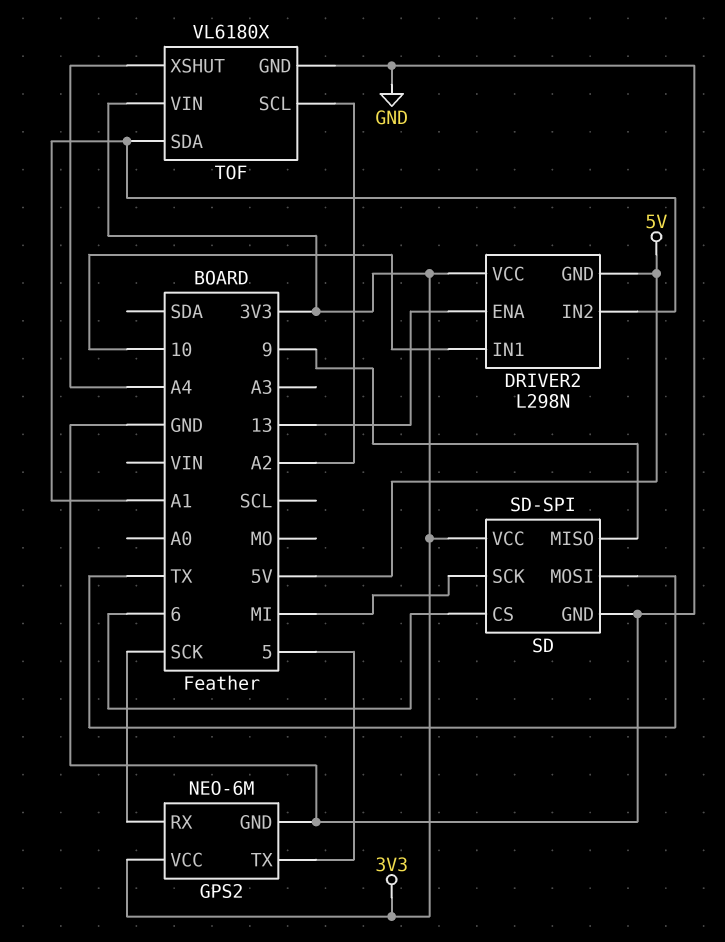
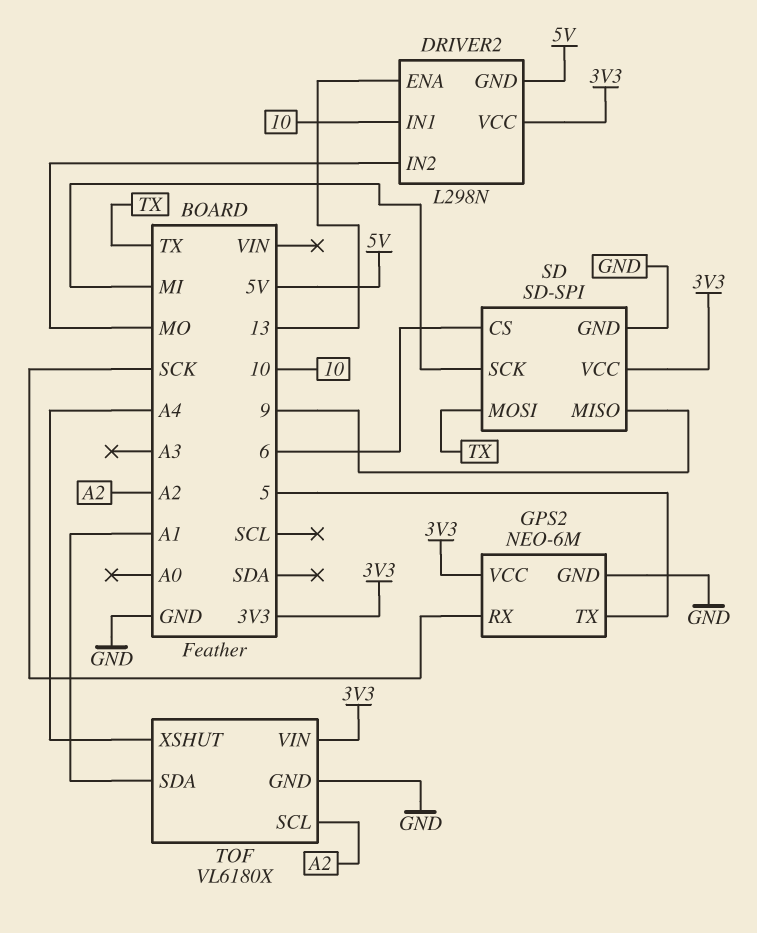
DRIVER2 pin IN2: A1 -> MO

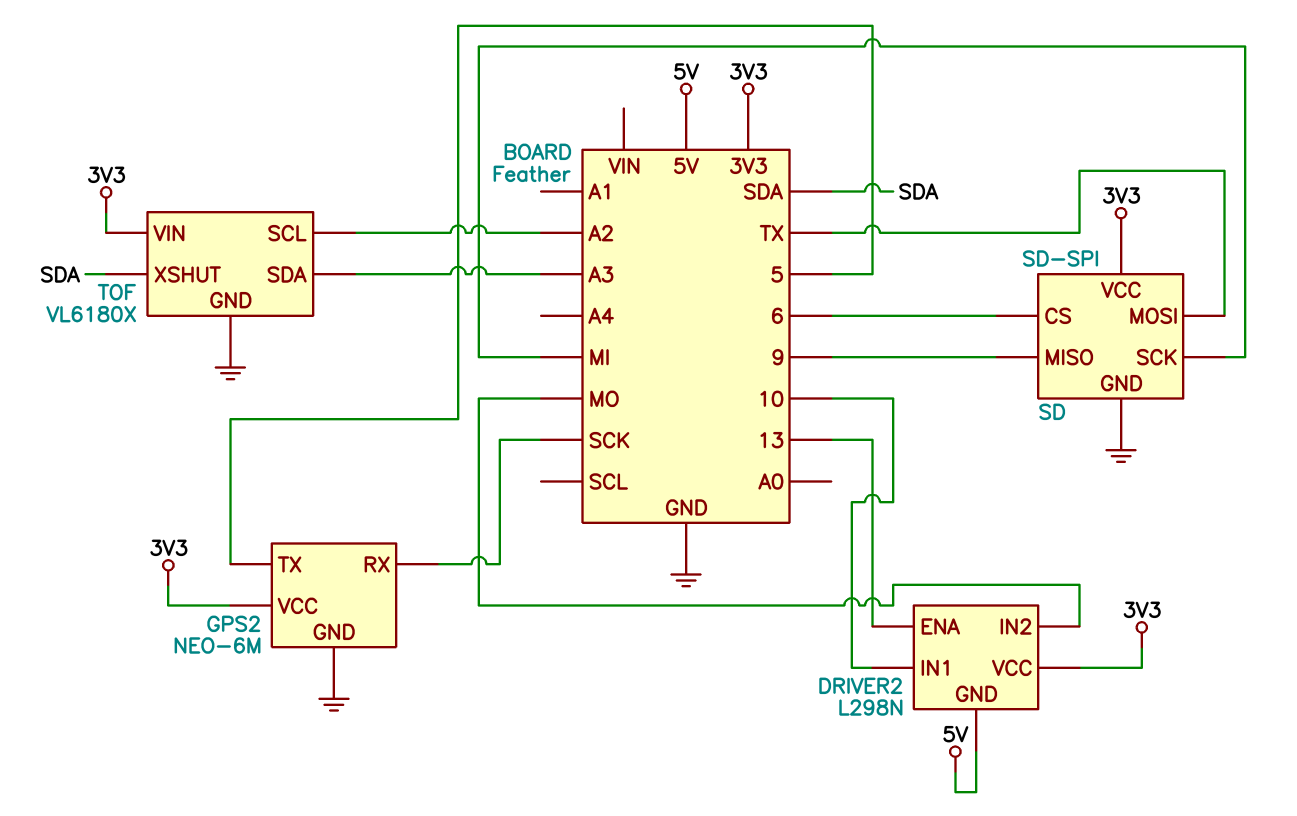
TOF pin SDA: A1 -> A3
TOF pin XSHUT: A4 -> SDA

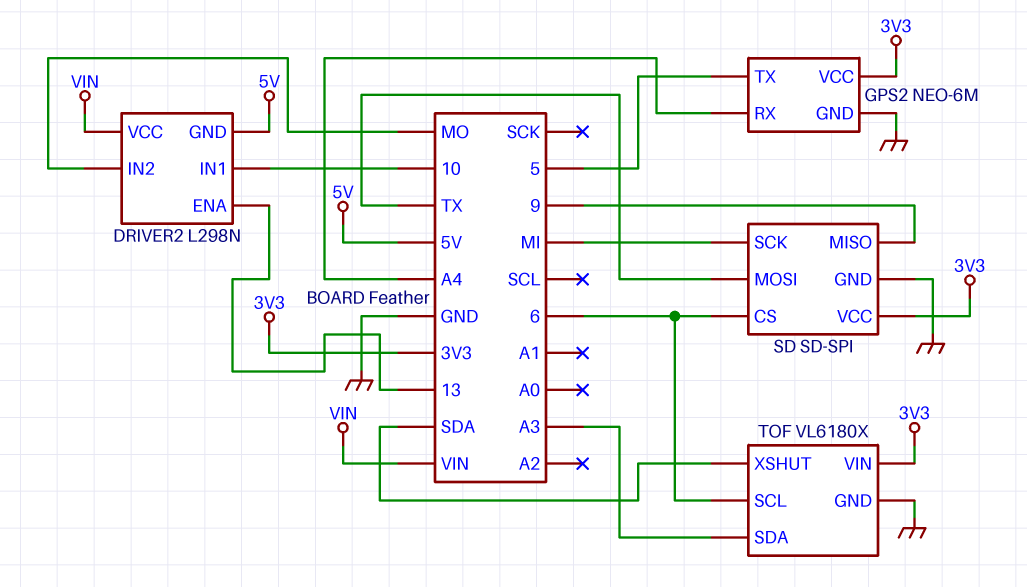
DRIVER2 pin VCC: 3V3 -> VIN
GPS2 pin RX: SCK -> A4
TOF pin SCL: A2 -> 6

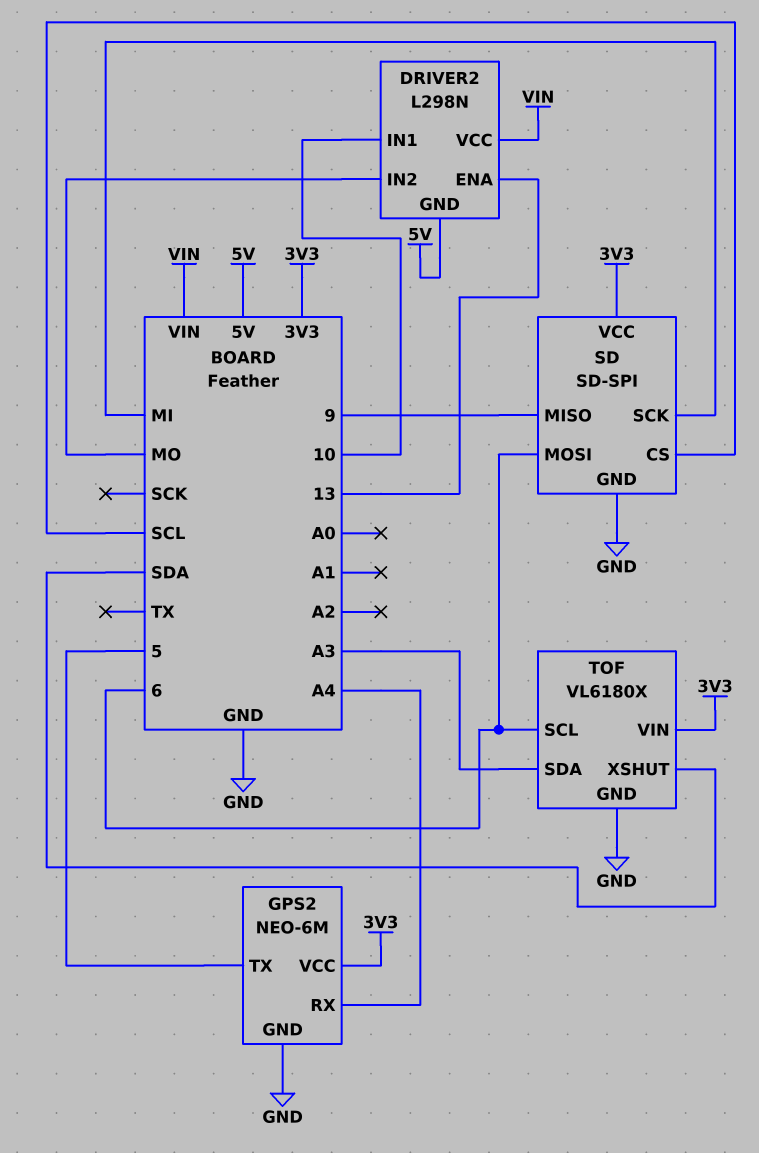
SD pin CS: 6 -> SCL
SD pin MOSI: TX -> 6

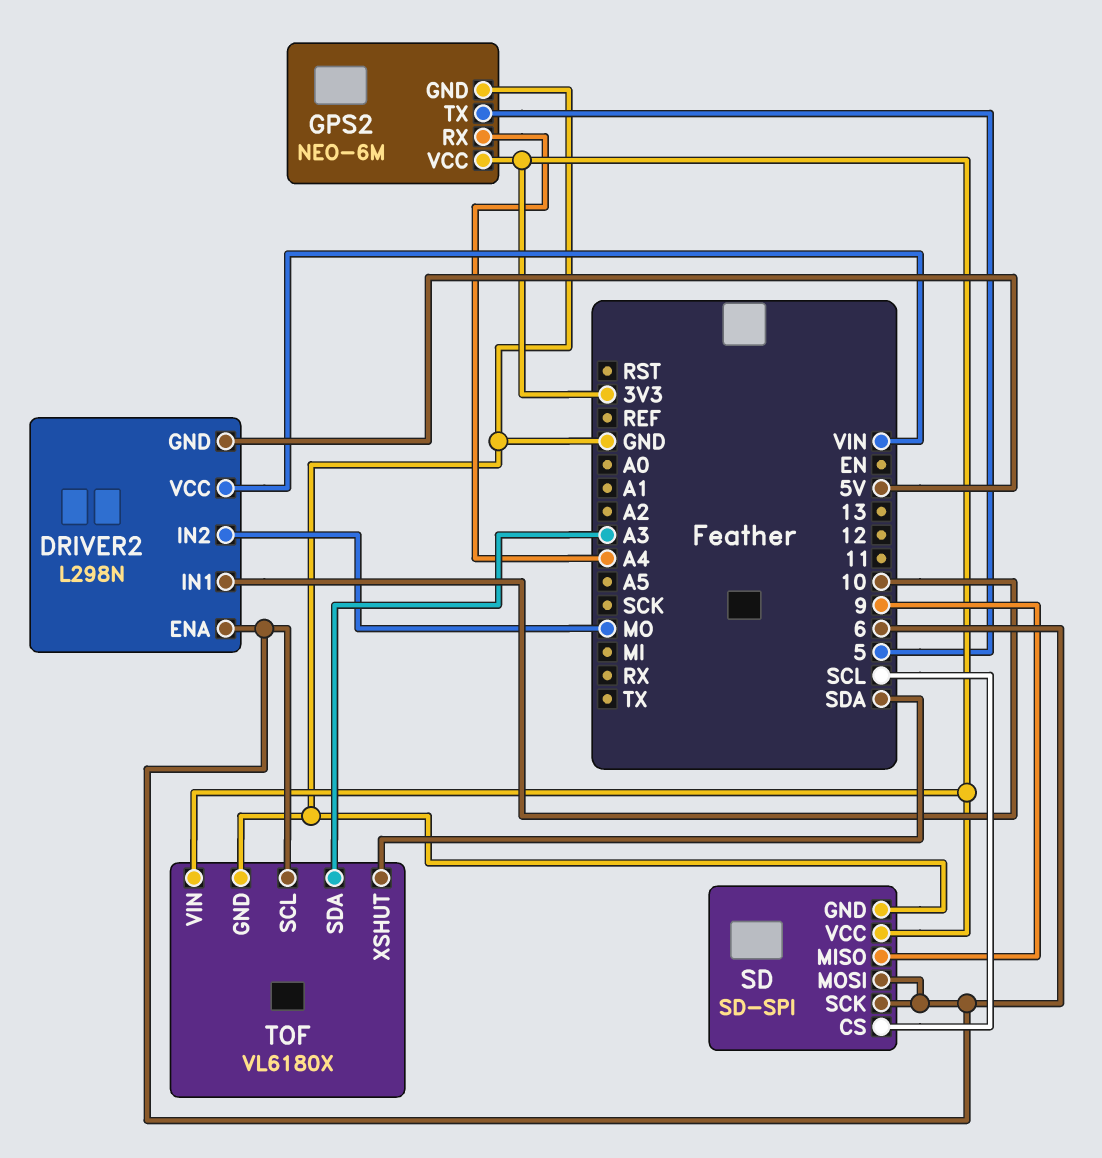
DRIVER2 pin ENA: 13 -> 6
SD pin SCK: MI -> 6

